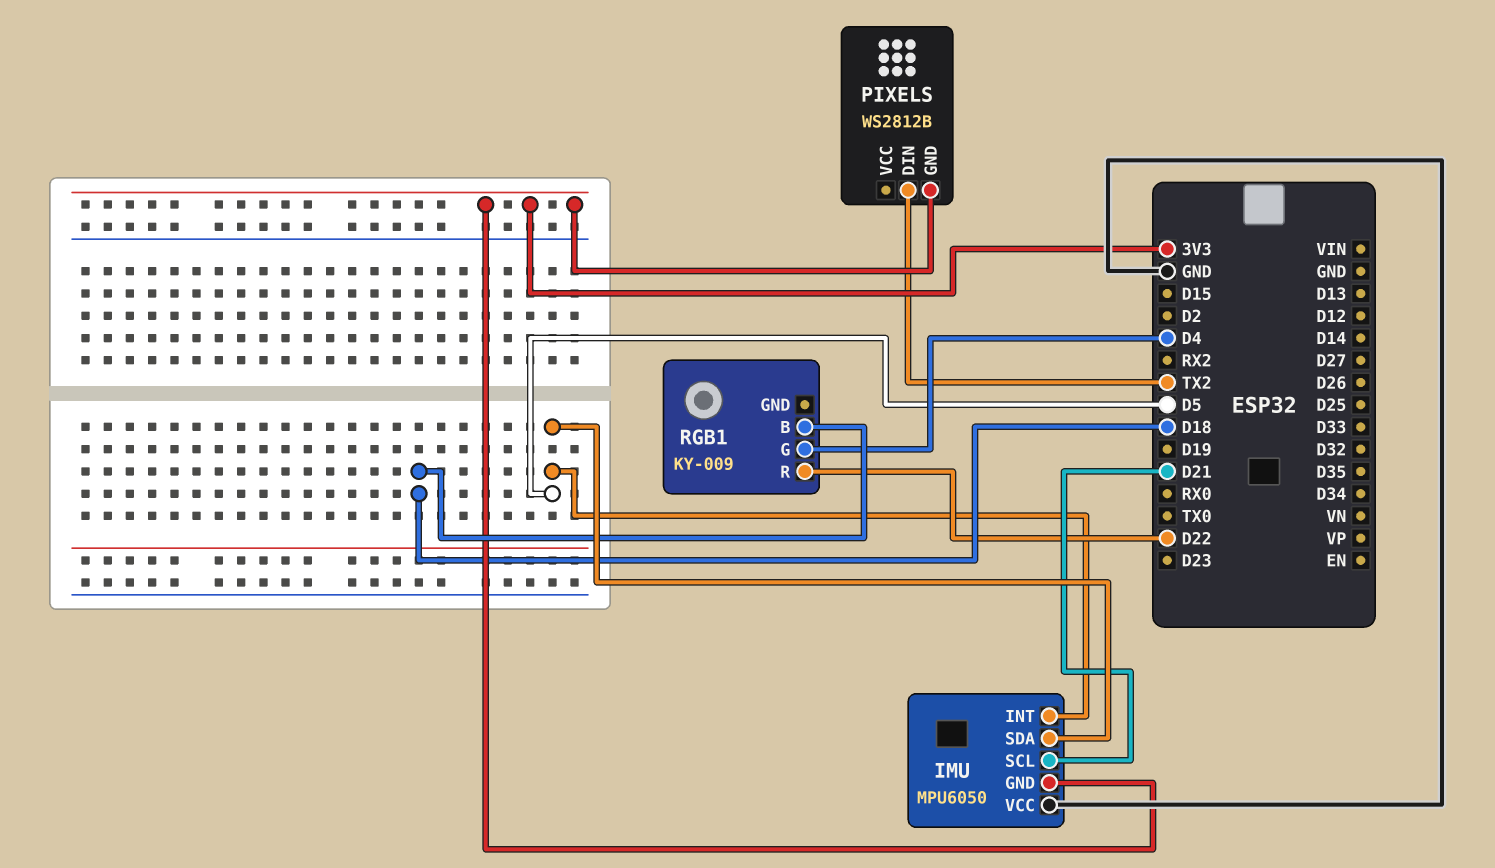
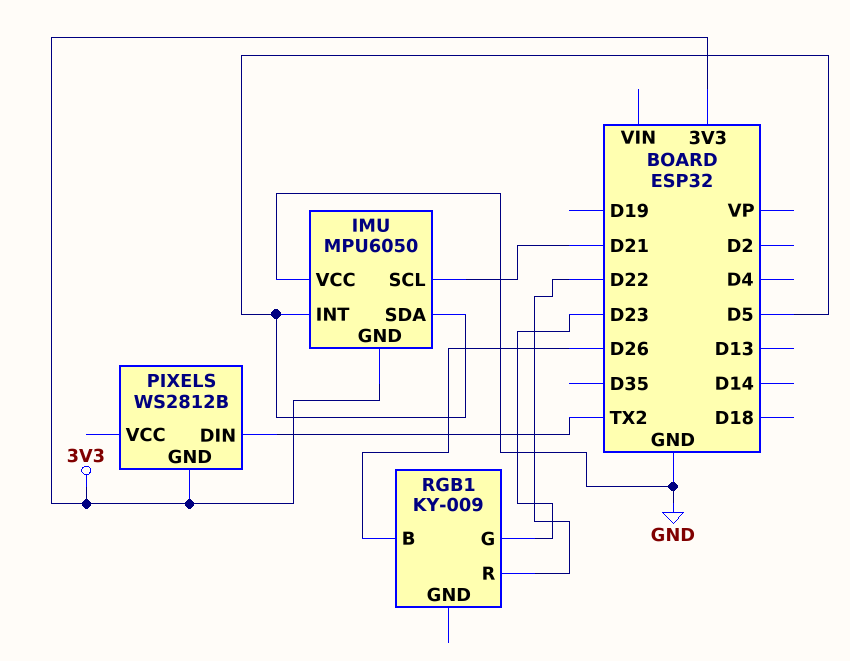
RGB1 pin B: D18 -> D26
RGB1 pin G: D4 -> D23

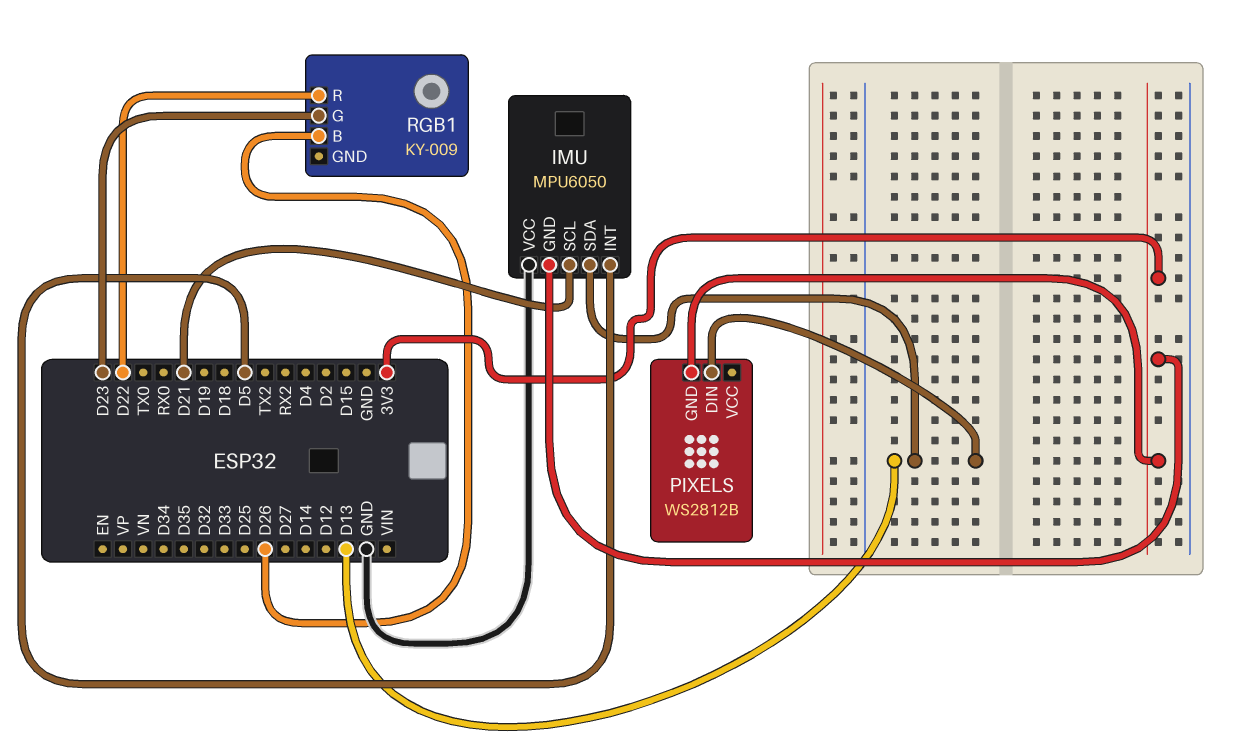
IMU pin SDA: D5 -> D13
PIXELS pin DIN: TX2 -> D13

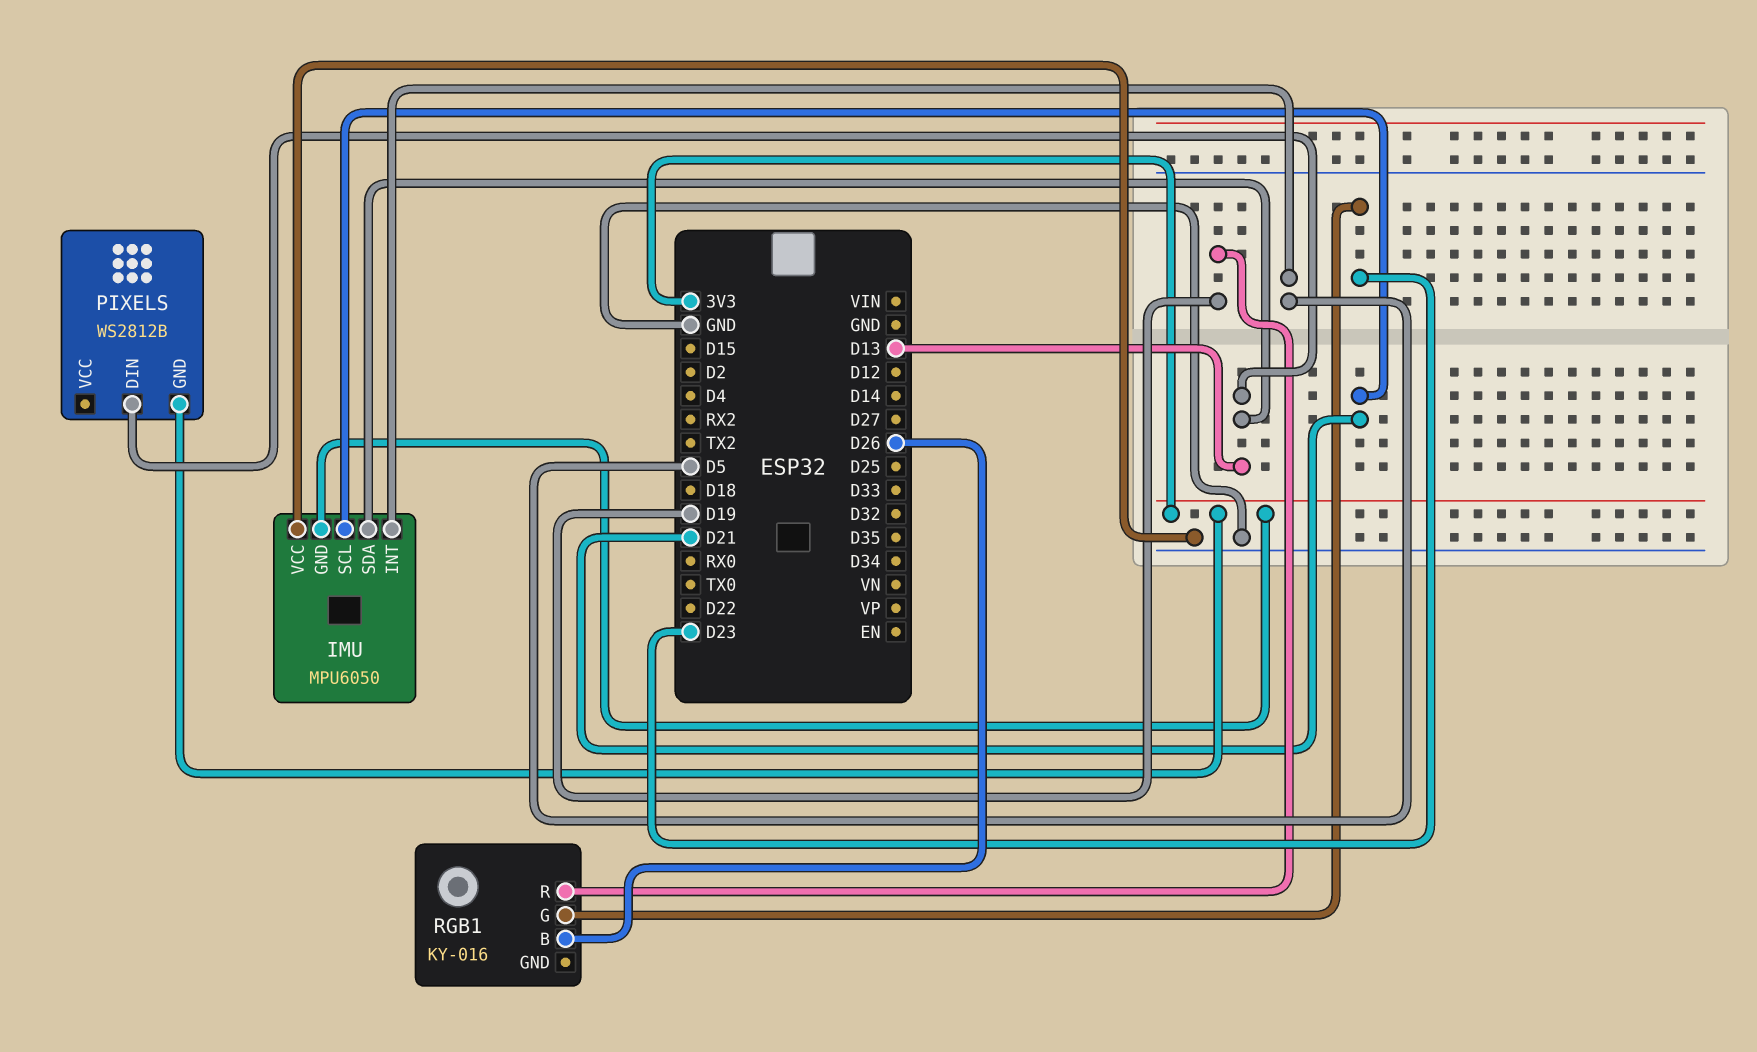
RGB1: KY-009 -> KY-016
RGB1 pin R: D22 -> D19

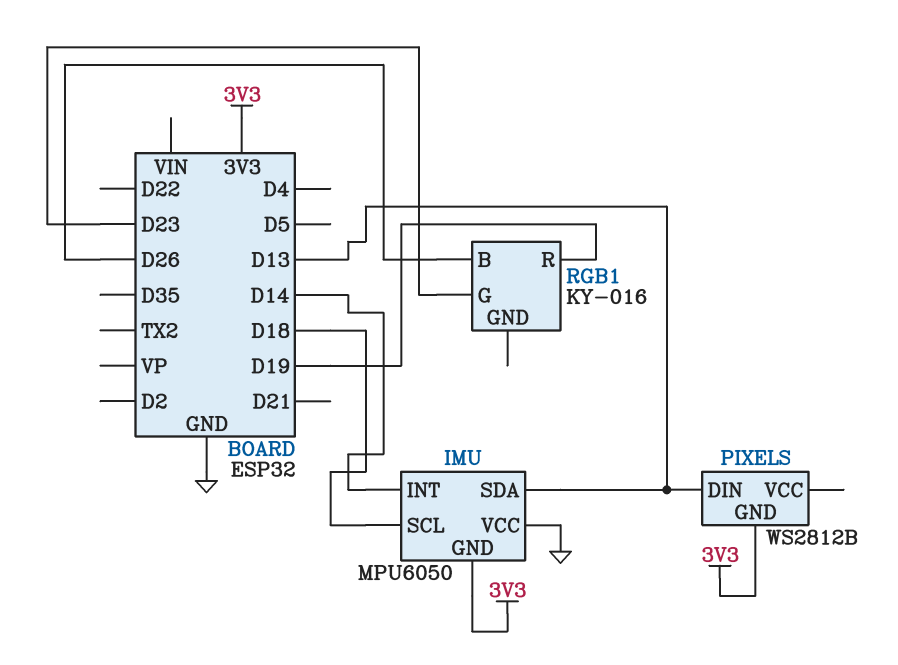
IMU pin INT: D5 -> D14
IMU pin SCL: D21 -> D18

